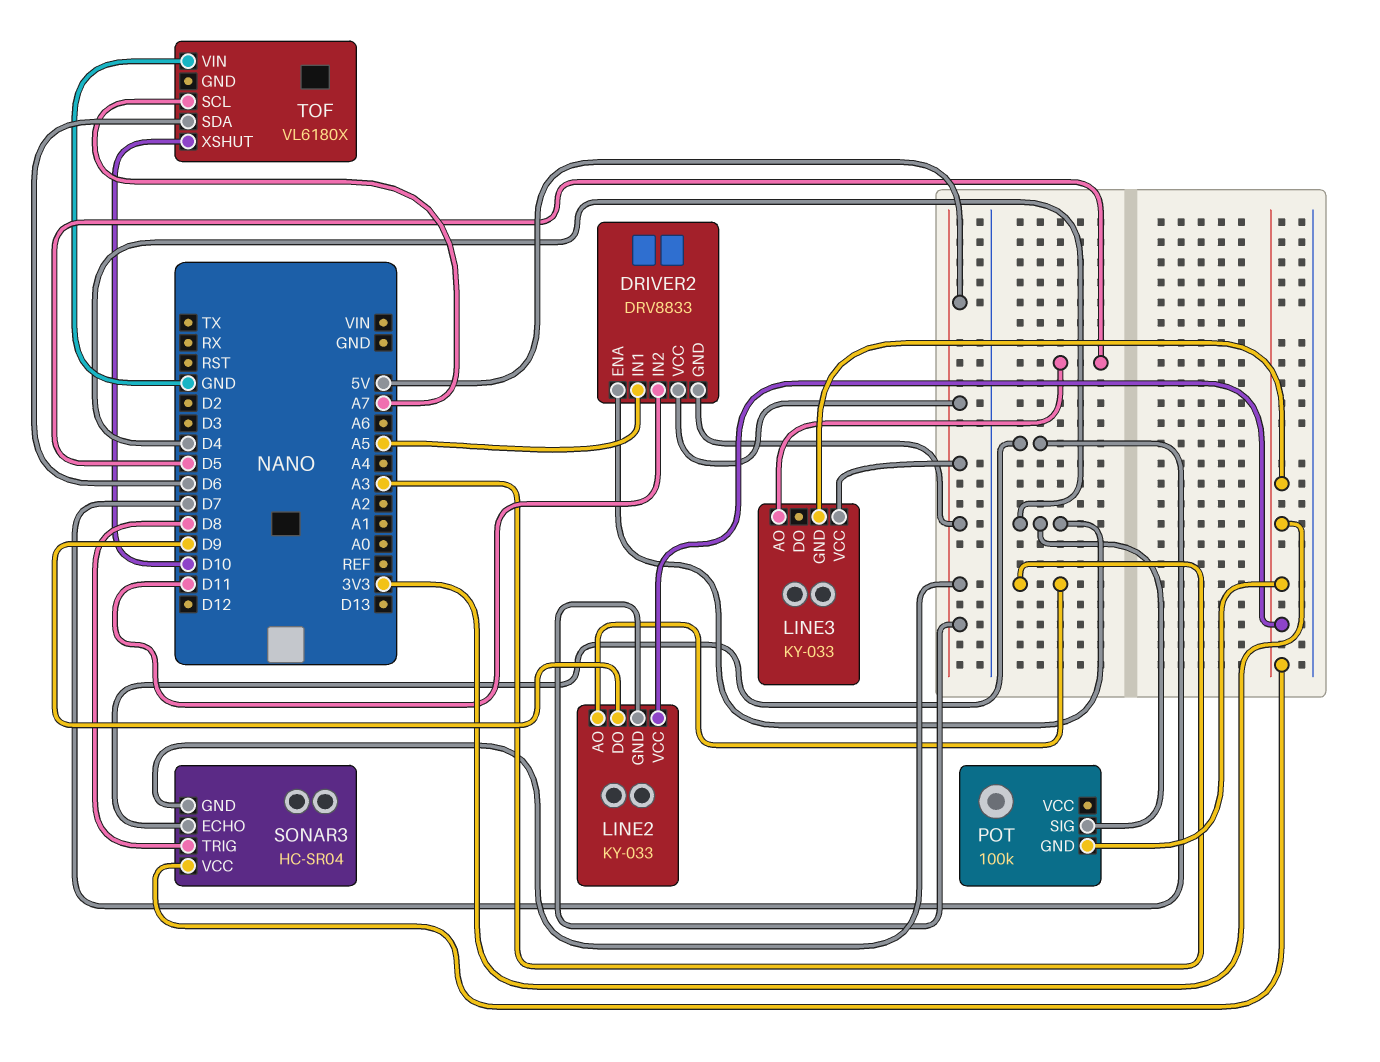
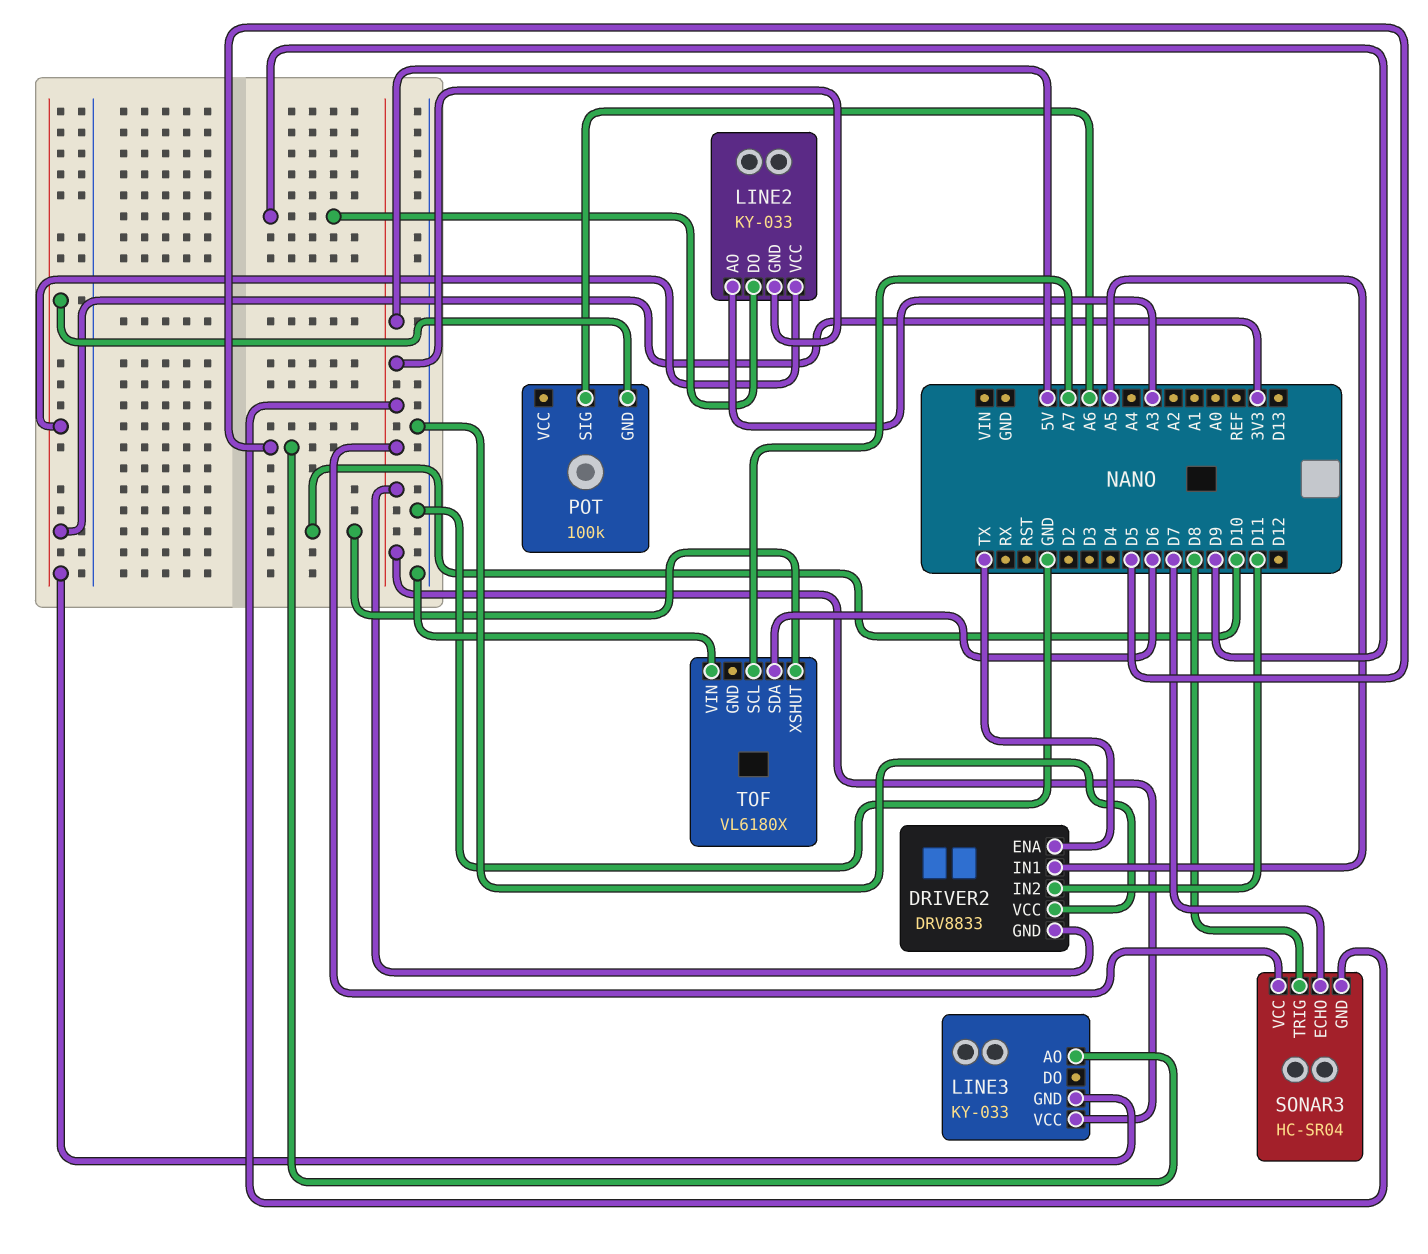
DRIVER2 pin ENA: D4 -> TX
DRIVER2 pin VCC: 5V -> GND
POT pin SIG: D4 -> A6
SONAR3 pin VCC: 3V3 -> 5V

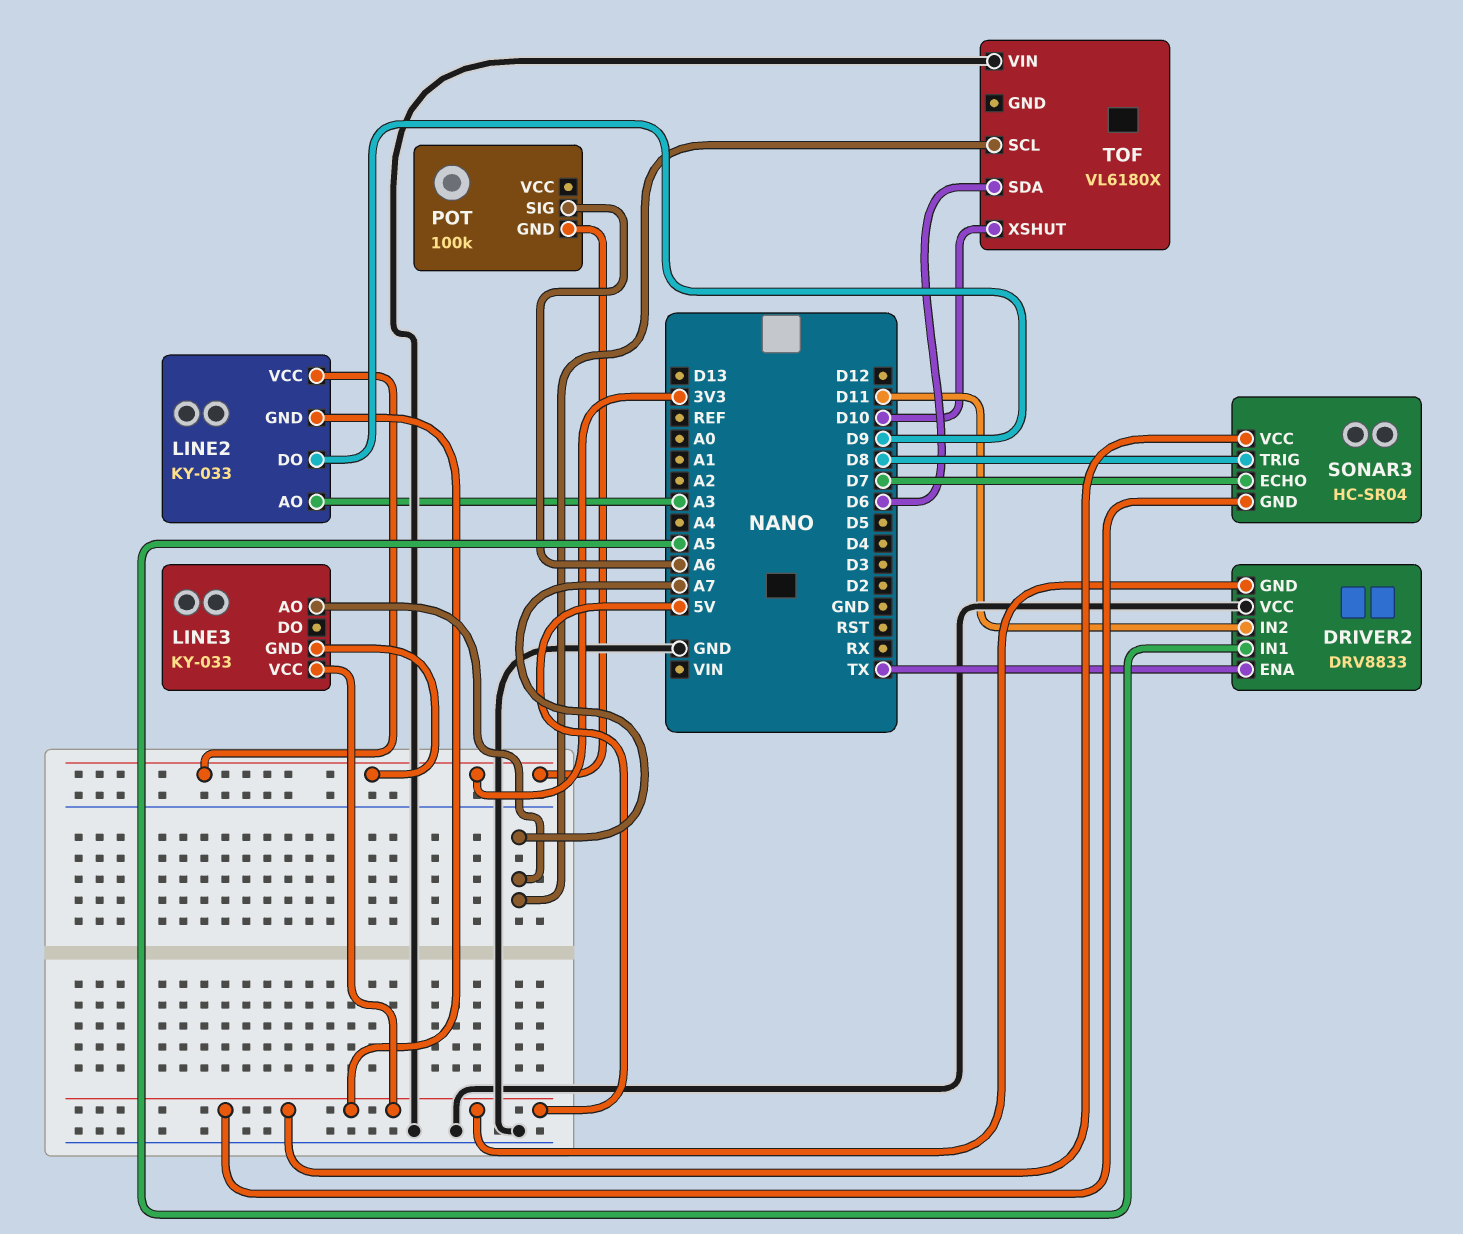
LINE3 pin AO: D5 -> A7

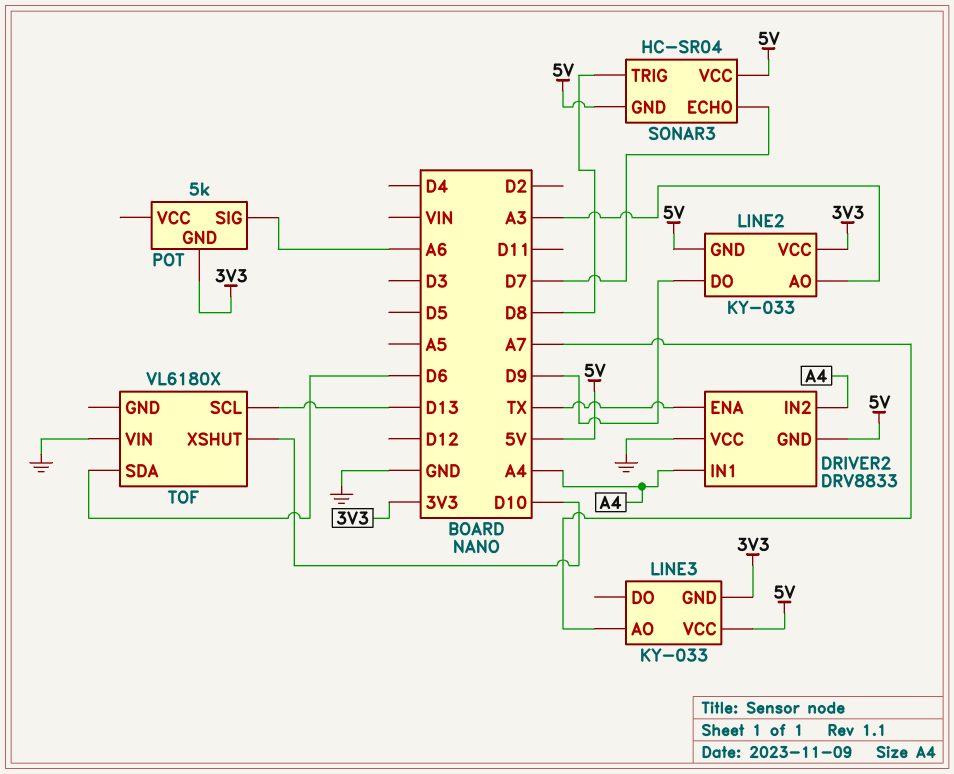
DRIVER2 pin IN1: A5 -> A4
DRIVER2 pin IN2: D11 -> A4
POT: 100k -> 5k
TOF pin SCL: A7 -> D13

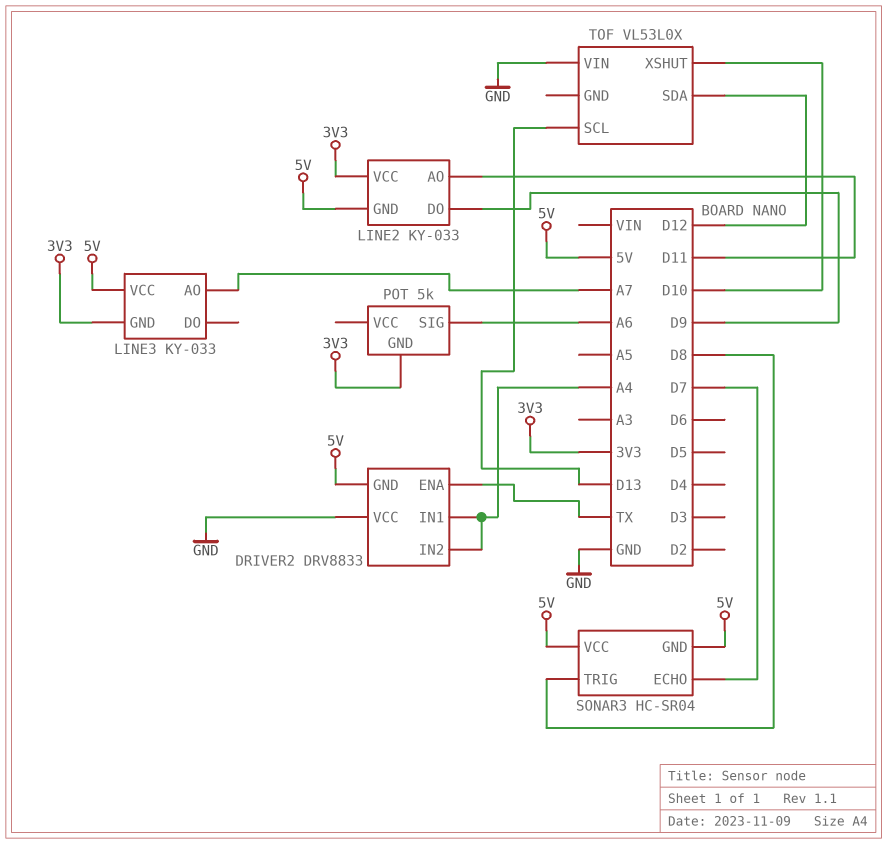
LINE2 pin AO: A3 -> D11
TOF: VL6180X -> VL53L0X
TOF pin SDA: D6 -> D12

